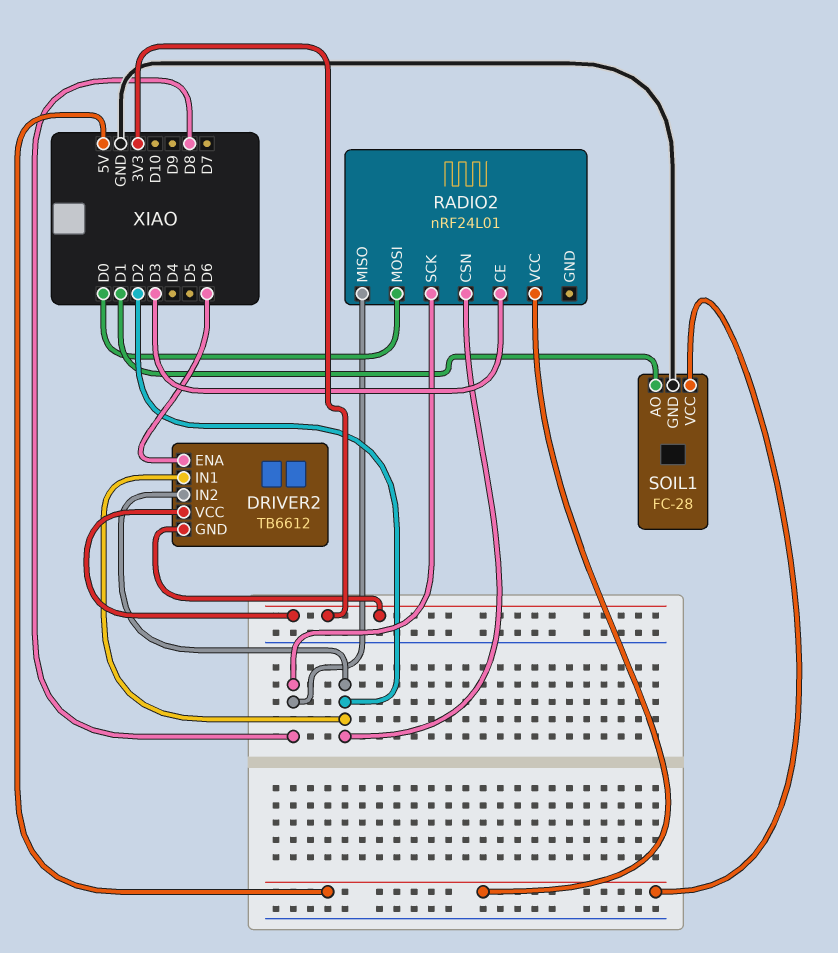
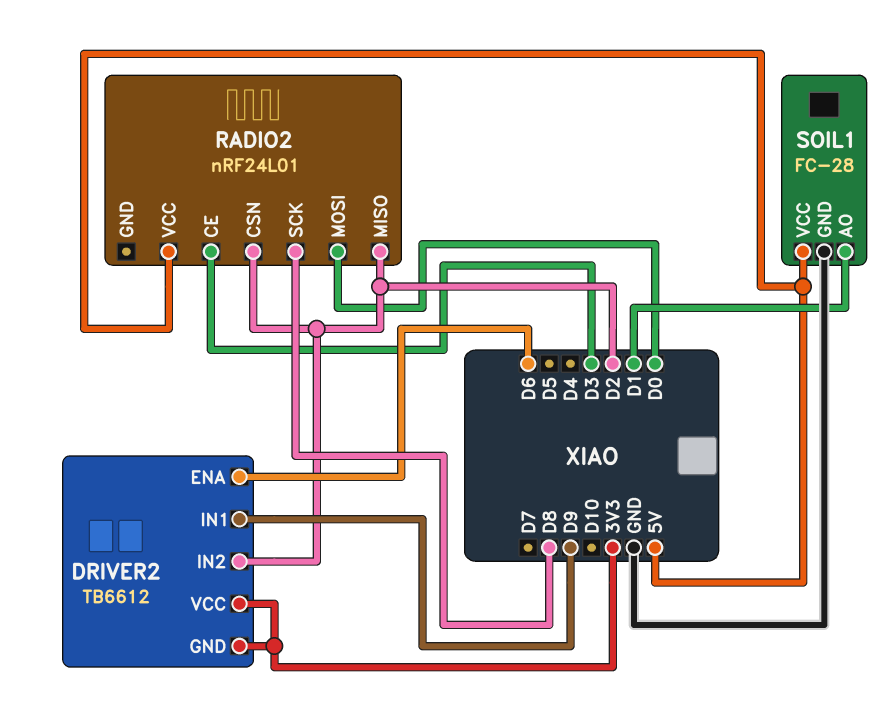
DRIVER2 pin IN1: D2 -> D9
RADIO2 pin MISO: D8 -> D2

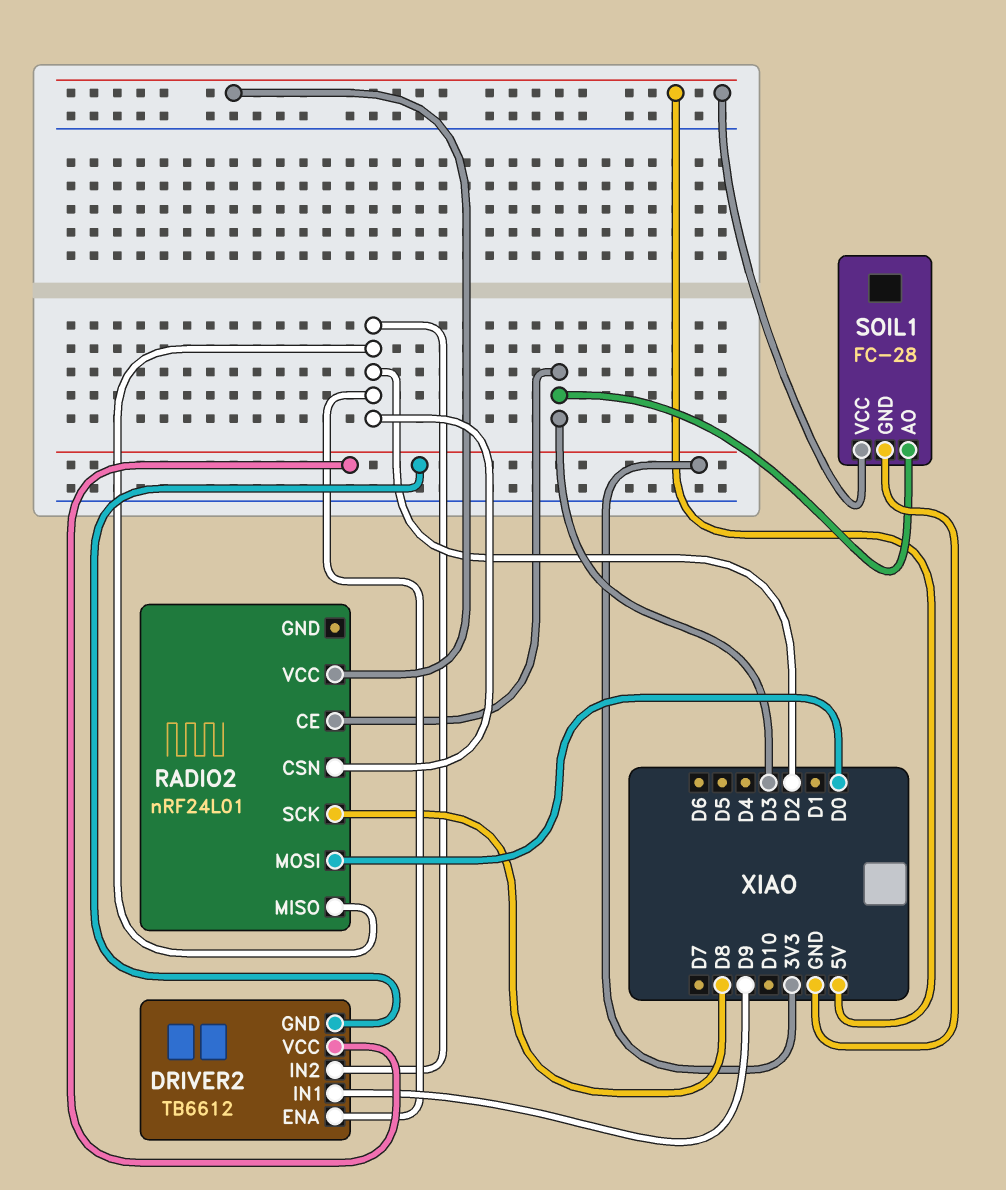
DRIVER2 pin ENA: D6 -> D2
SOIL1 pin AO: D1 -> D3

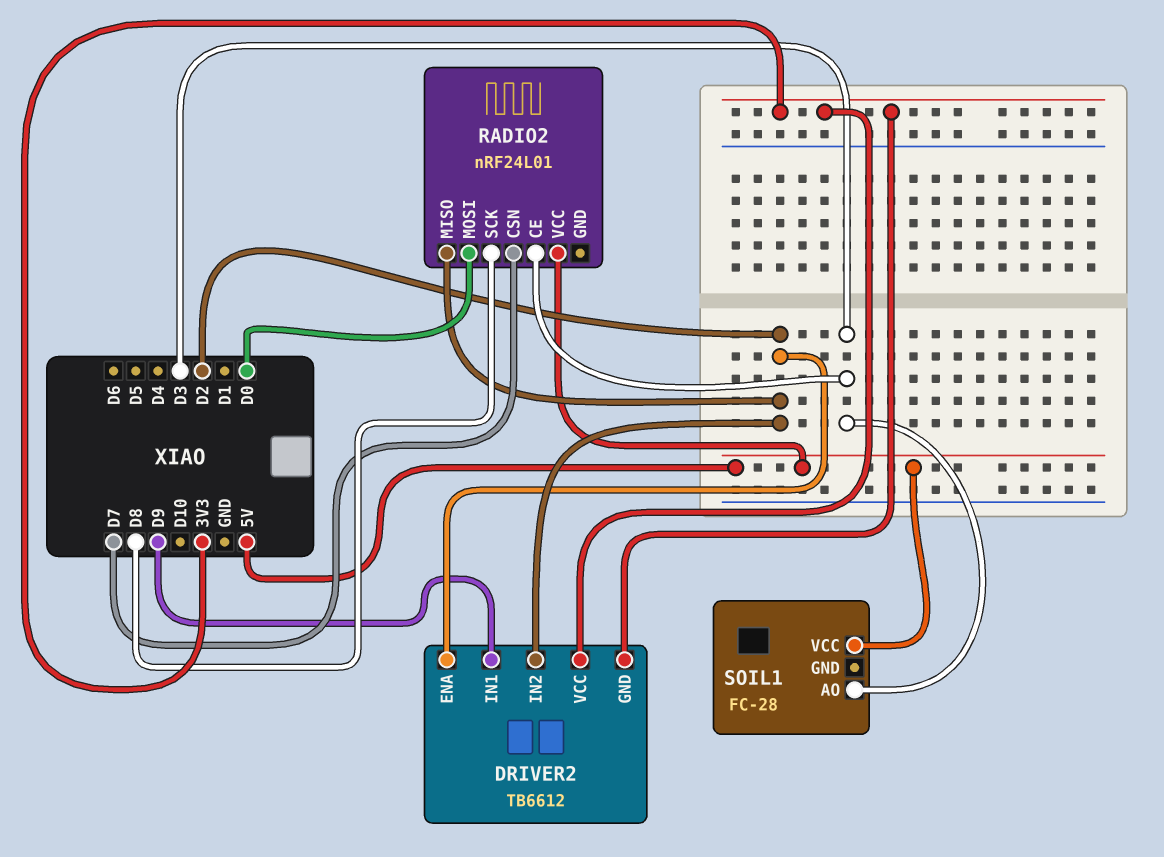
RADIO2 pin CSN: D2 -> D7
SOIL1 pin GND: GND -> none

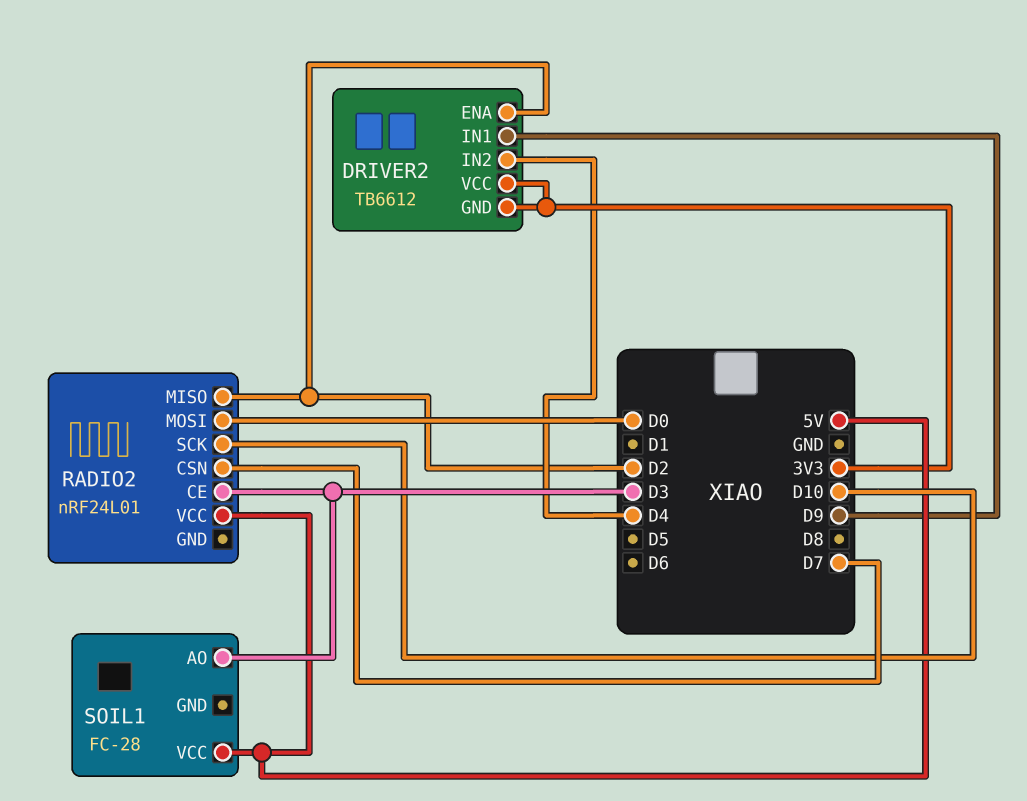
DRIVER2 pin IN2: D2 -> D4
RADIO2 pin SCK: D8 -> D10

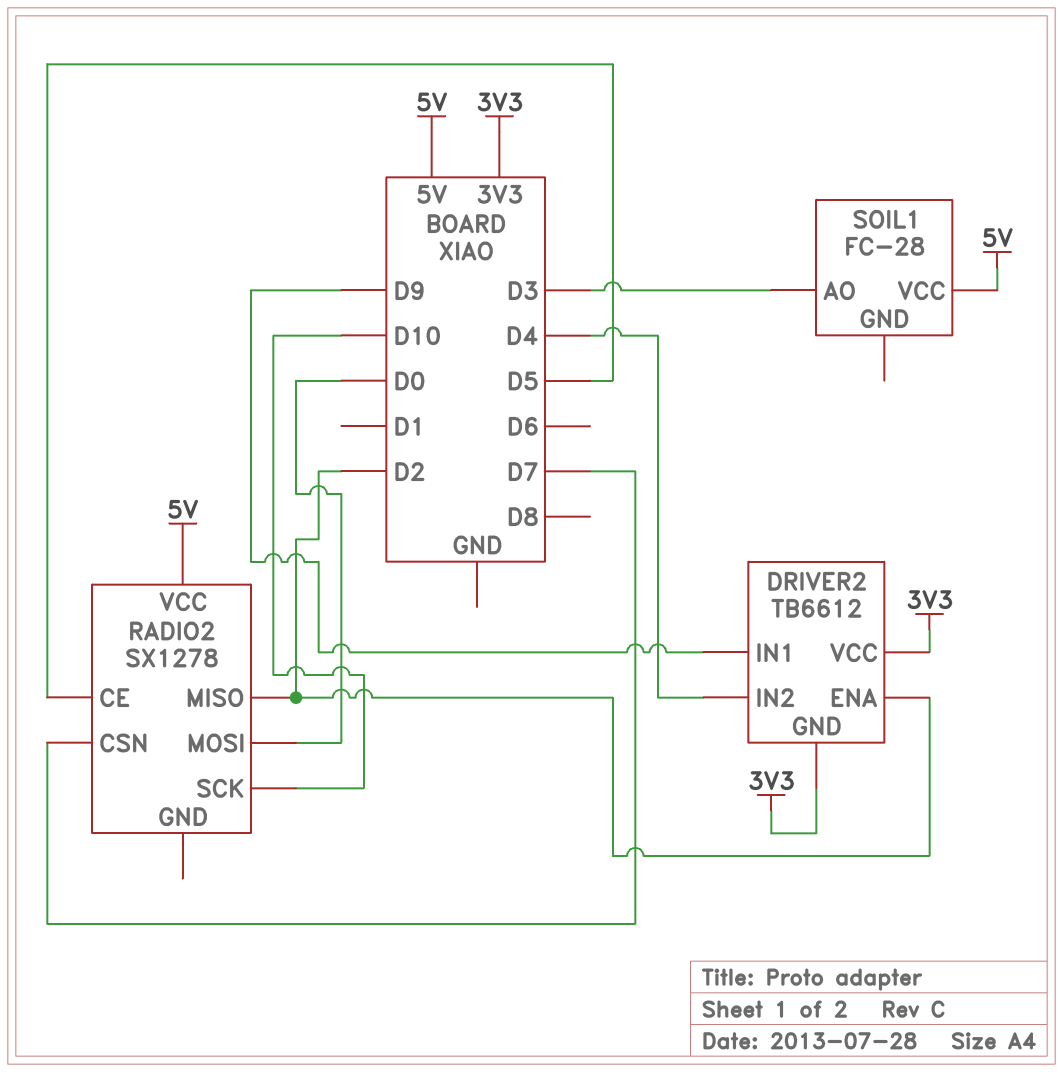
RADIO2: nRF24L01 -> SX1278
RADIO2 pin CE: D3 -> D5

